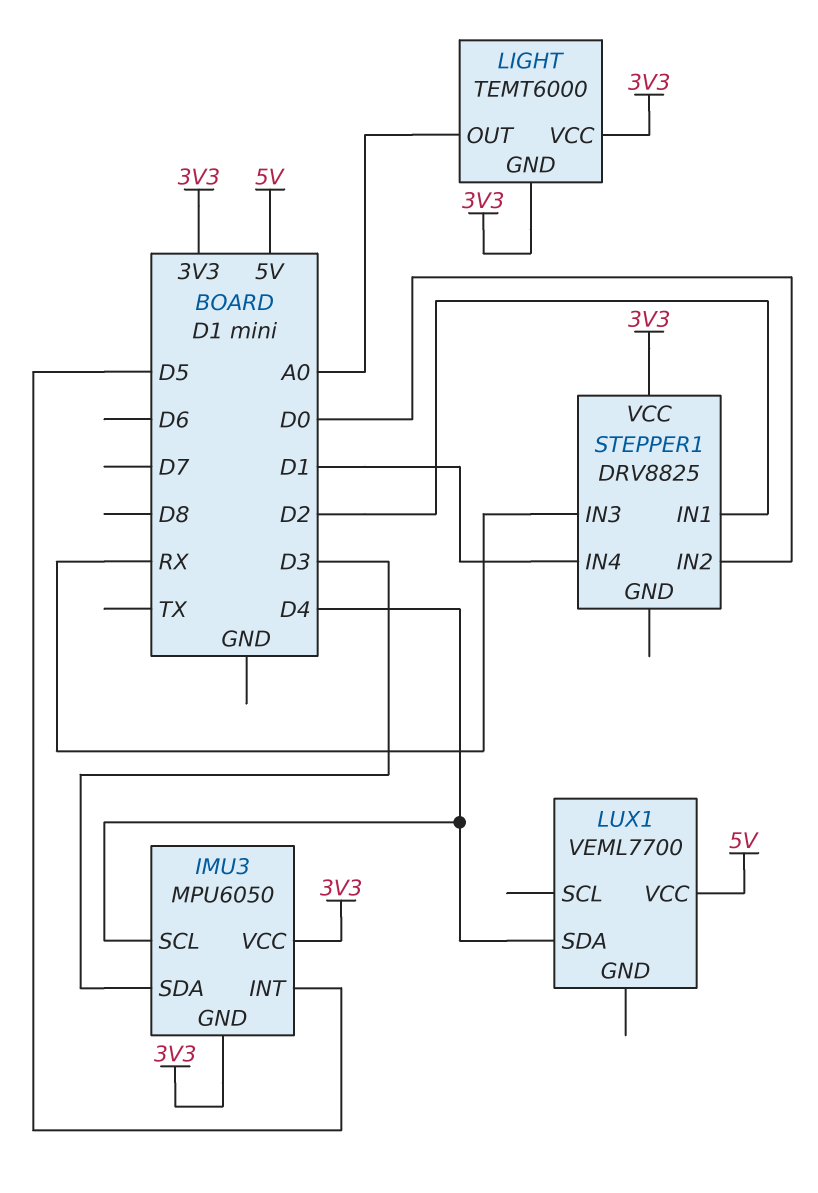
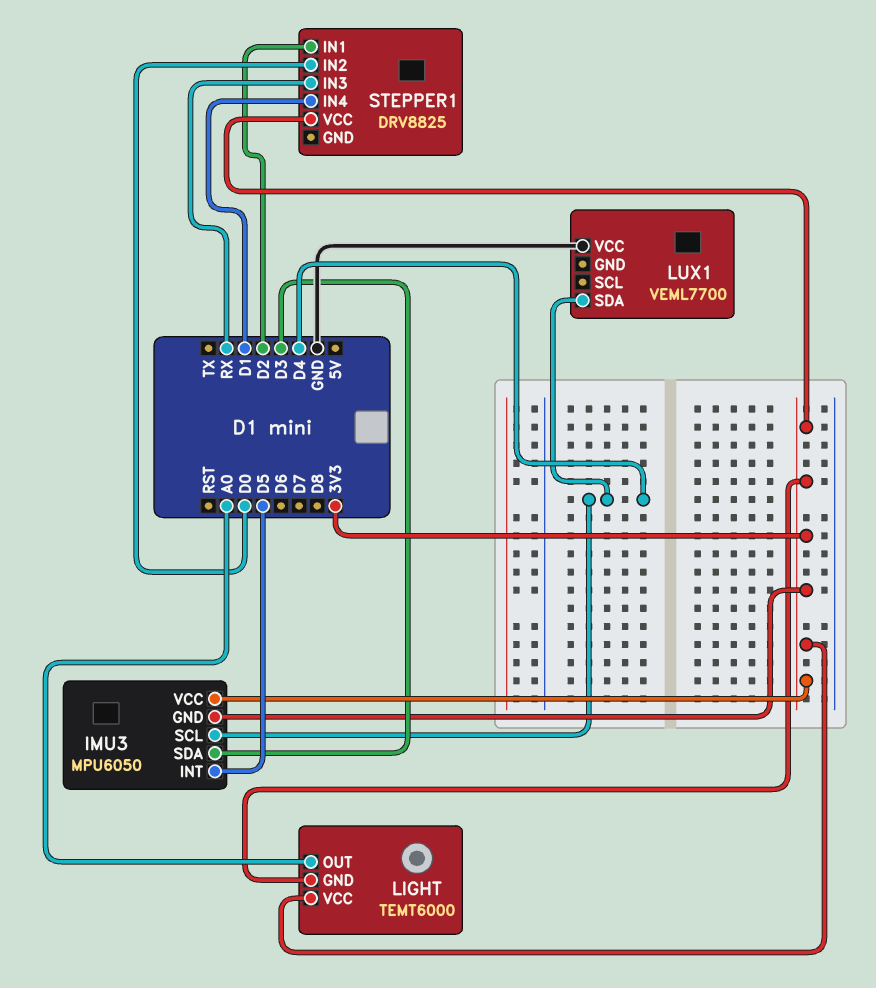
LUX1 pin VCC: 5V -> GND

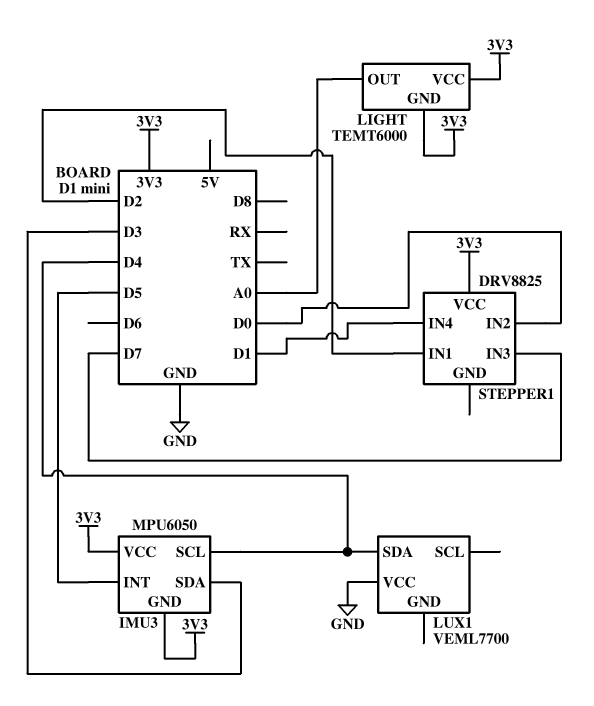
STEPPER1 pin IN3: RX -> D7

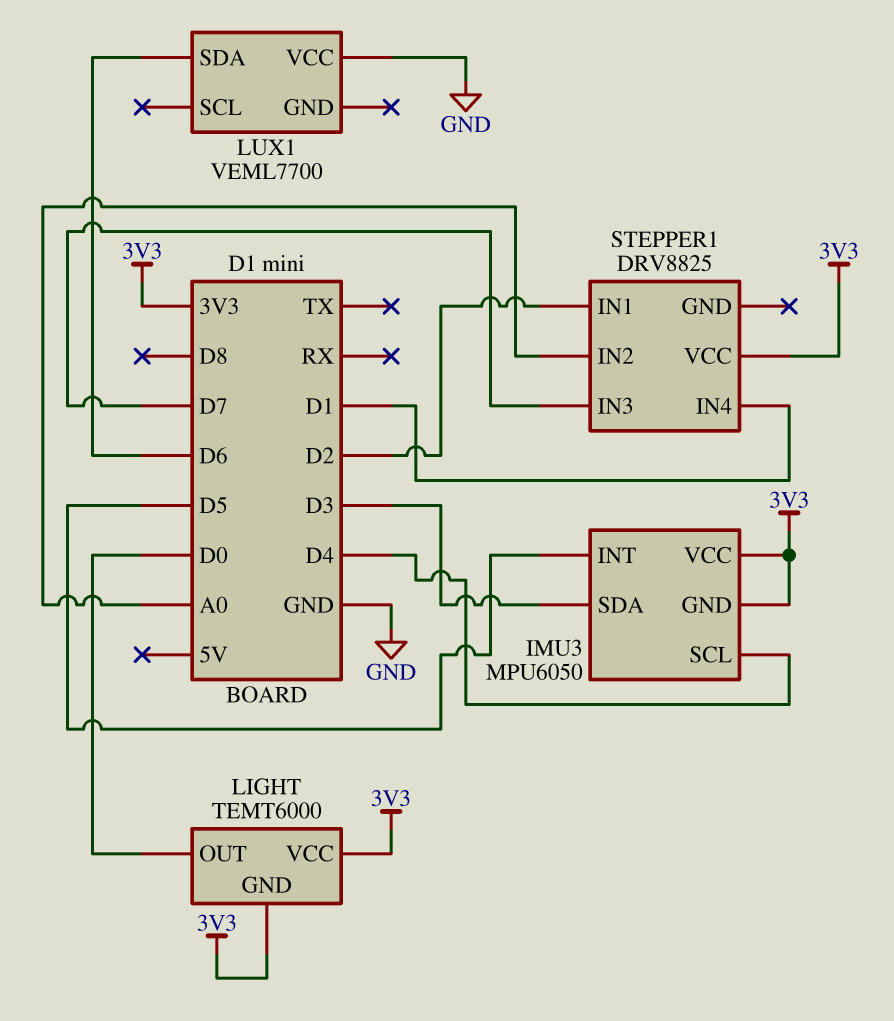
LIGHT pin OUT: A0 -> D0
LUX1 pin SDA: D4 -> D6
STEPPER1 pin IN2: D0 -> A0

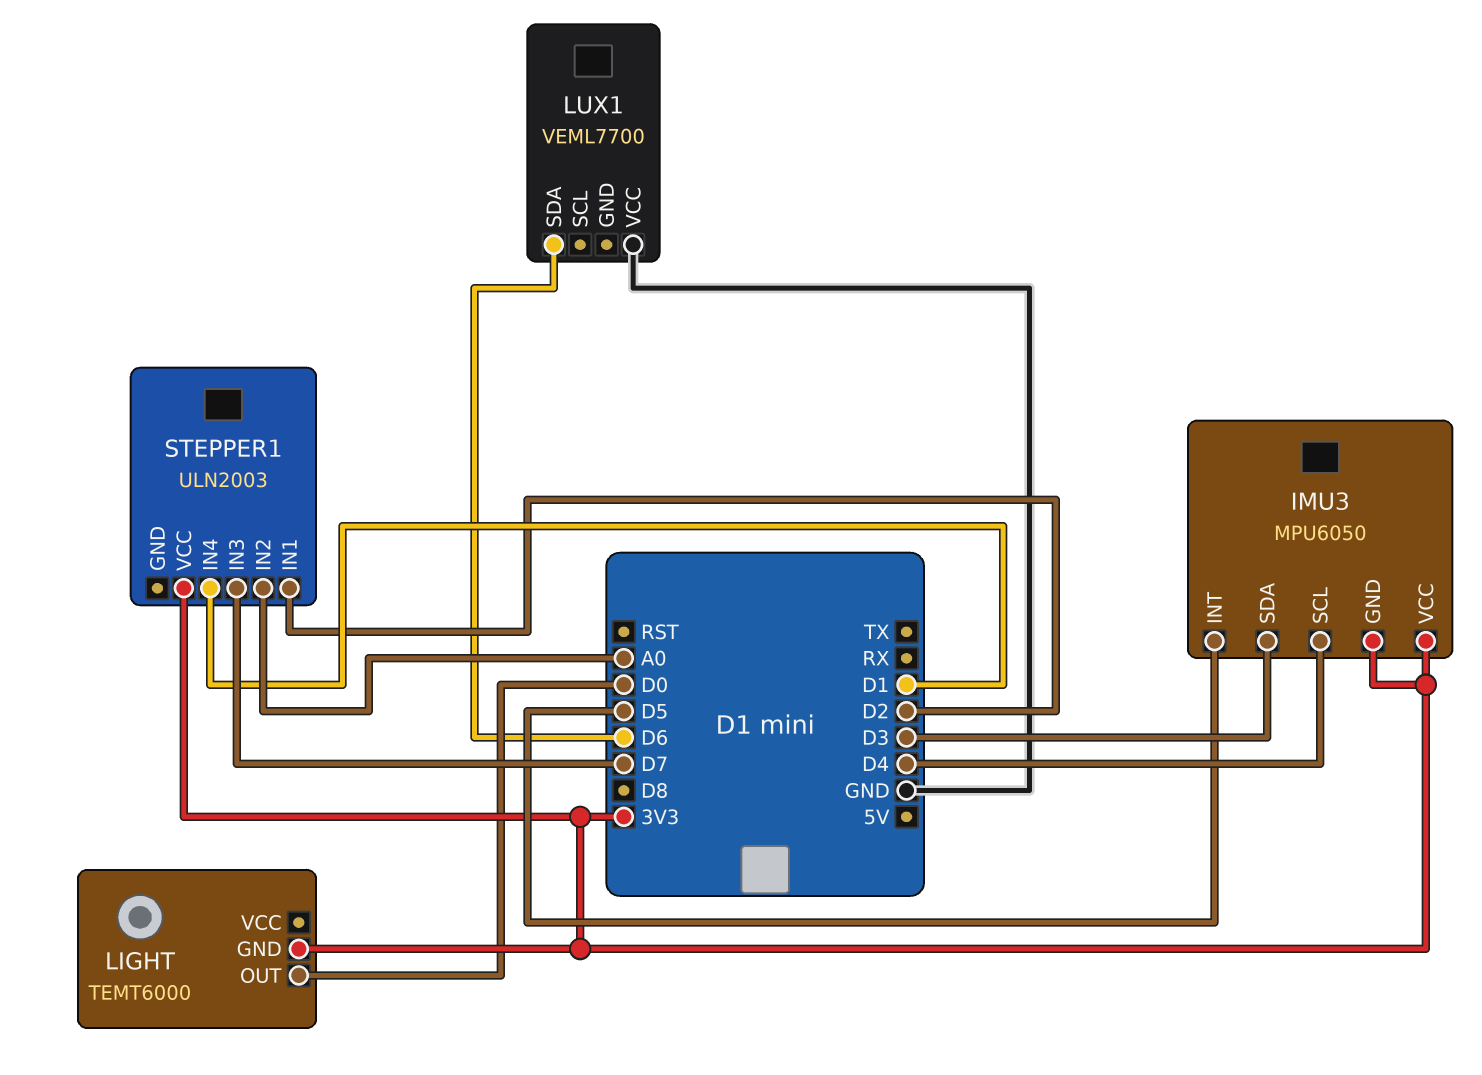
LIGHT pin VCC: 3V3 -> none
STEPPER1: DRV8825 -> ULN2003

